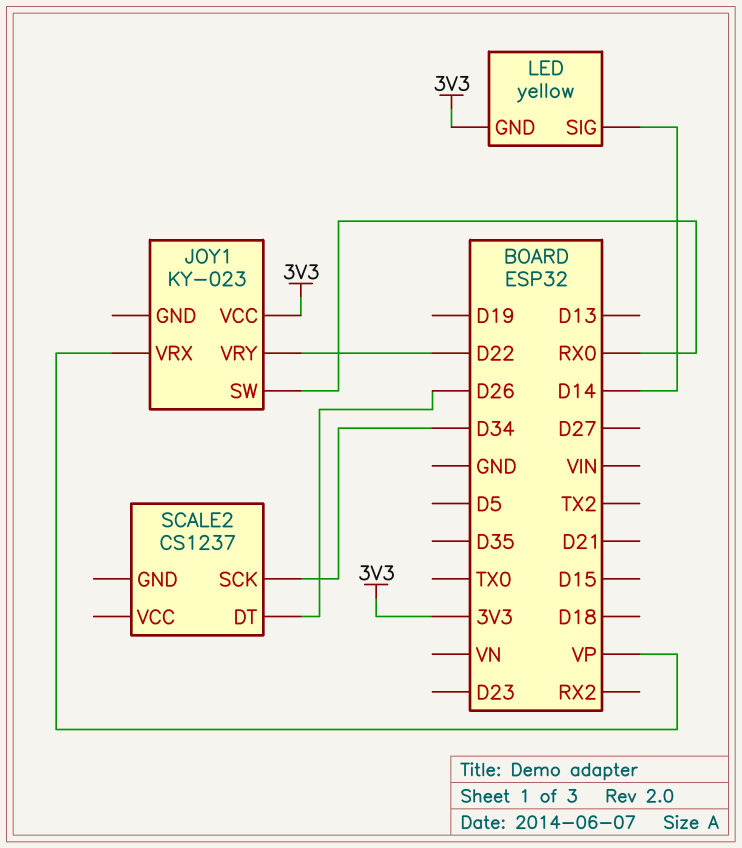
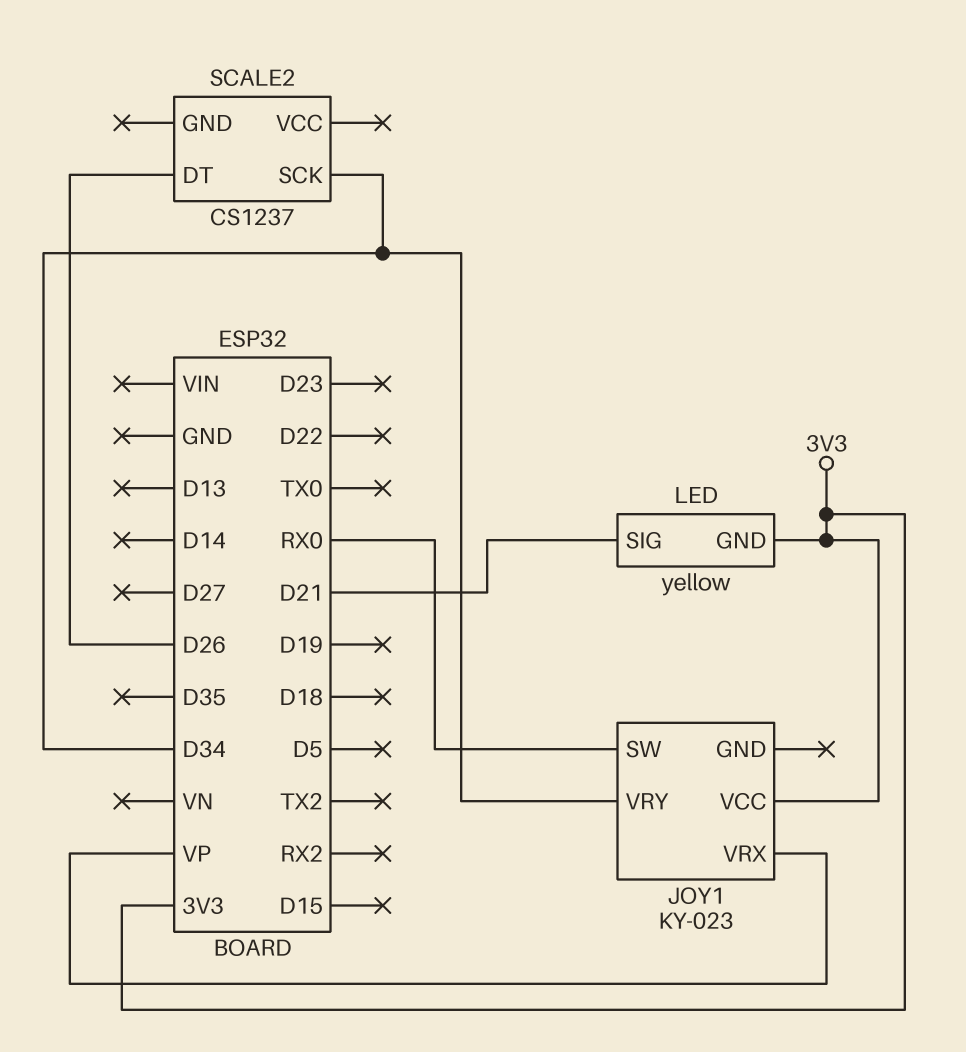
JOY1 pin VRY: D22 -> D34
LED pin SIG: D14 -> D21

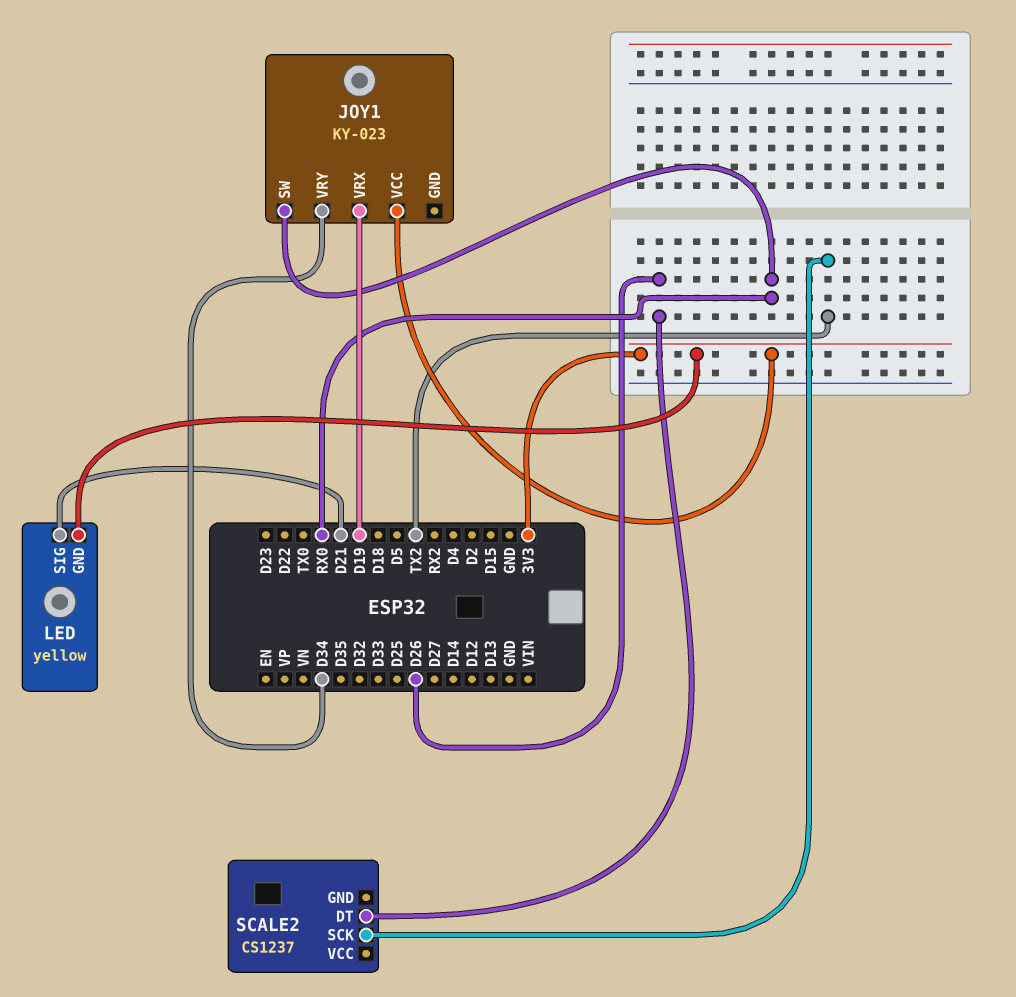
JOY1 pin VRX: VP -> D19
SCALE2 pin SCK: D34 -> TX2

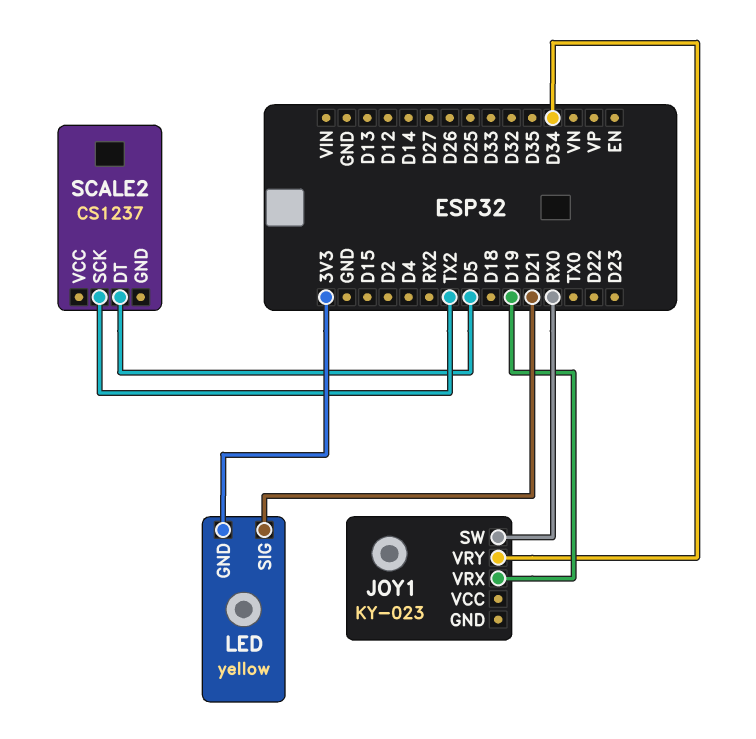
JOY1 pin VCC: 3V3 -> none
SCALE2 pin DT: D26 -> D5

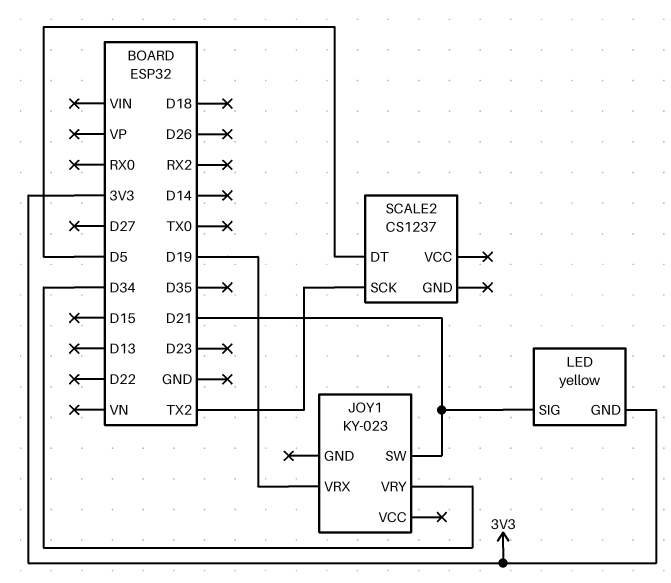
JOY1 pin SW: RX0 -> D21

